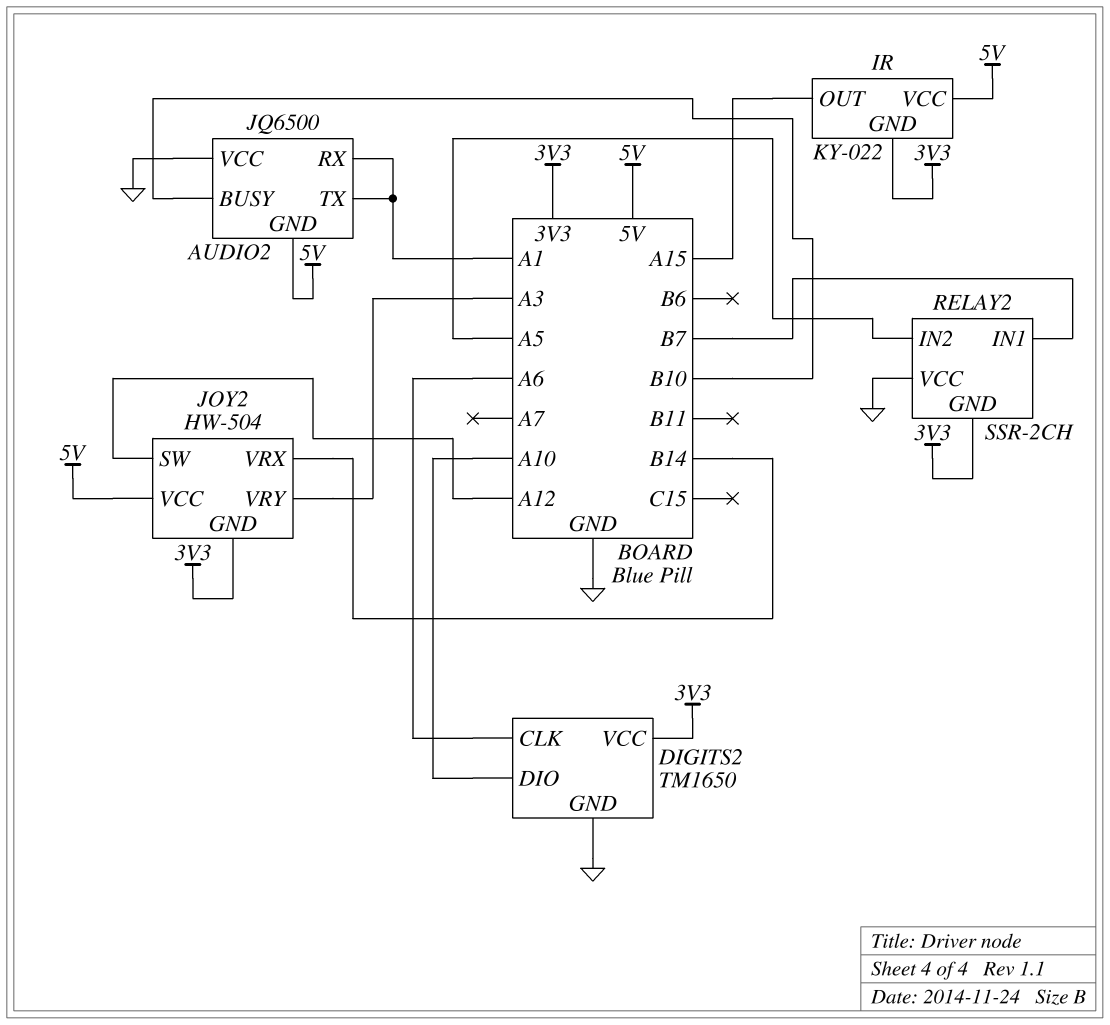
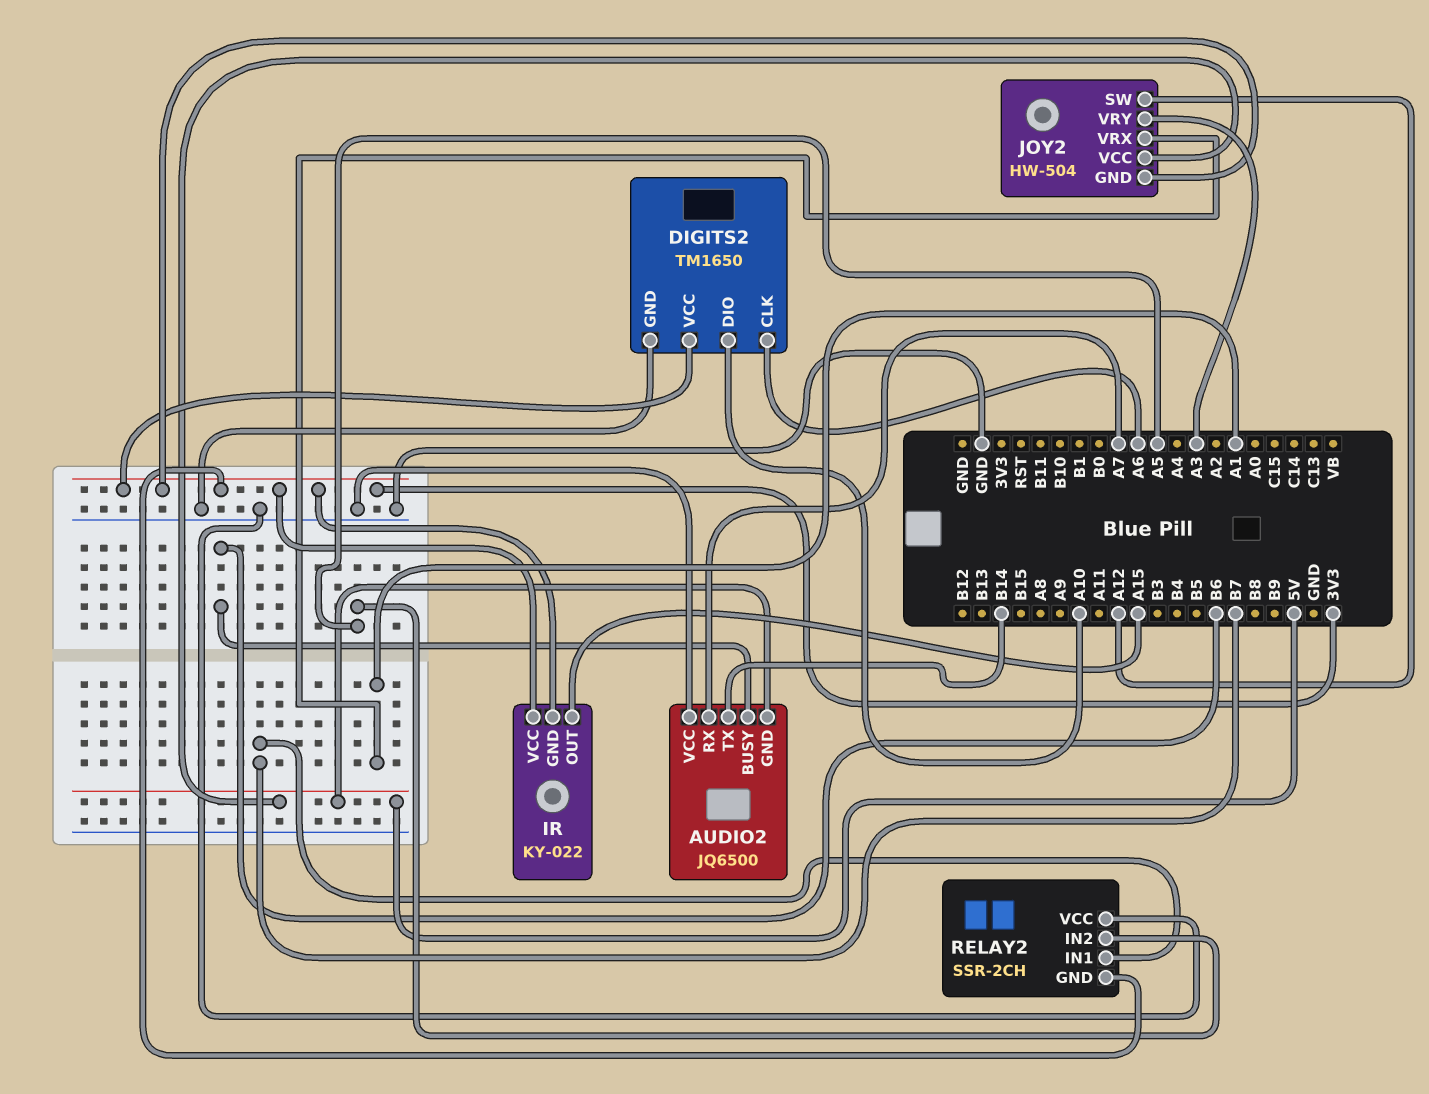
AUDIO2 pin BUSY: B10 -> B6
AUDIO2 pin RX: A1 -> A7
AUDIO2 pin TX: A1 -> B14
IR pin VCC: 5V -> 3V3
JOY2 pin VRX: B14 -> A1

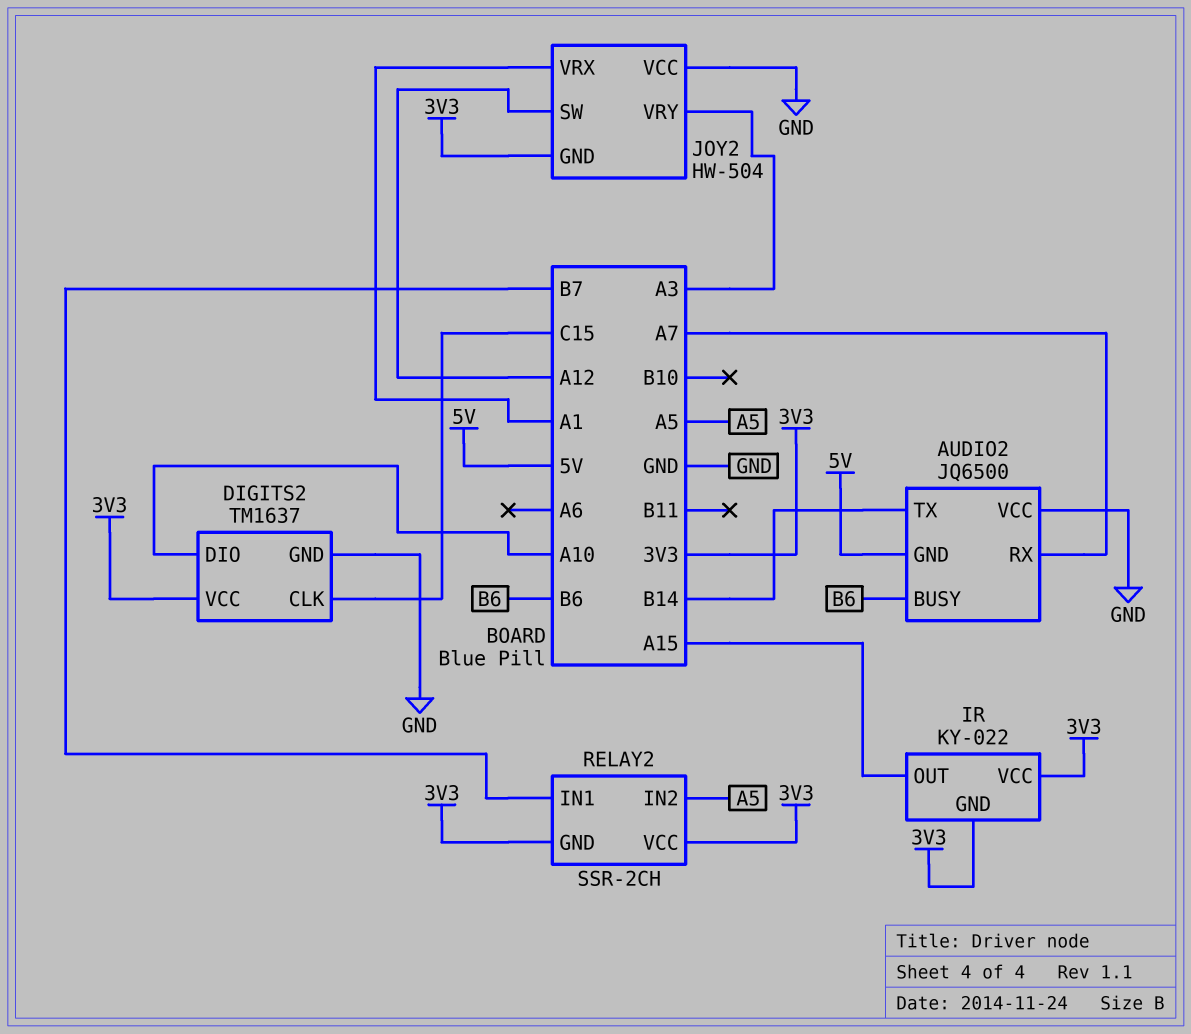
DIGITS2: TM1650 -> TM1637
DIGITS2 pin CLK: A6 -> C15
JOY2 pin VCC: 5V -> GND
RELAY2 pin VCC: GND -> 3V3

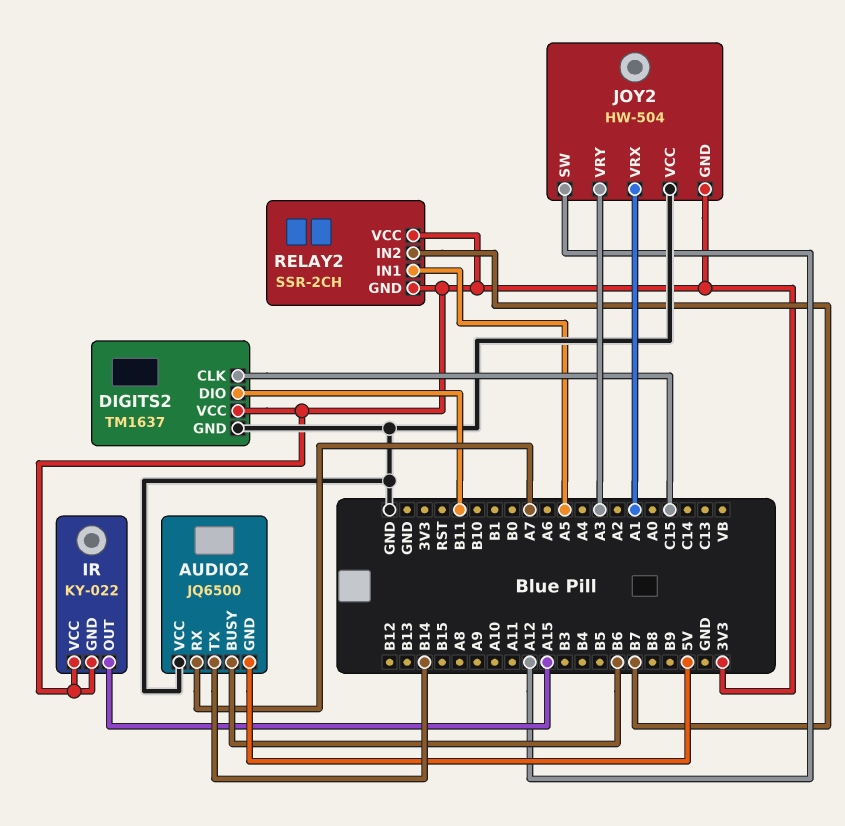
DIGITS2 pin DIO: A10 -> B11
RELAY2 pin IN1: B7 -> A5
RELAY2 pin IN2: A5 -> B7

